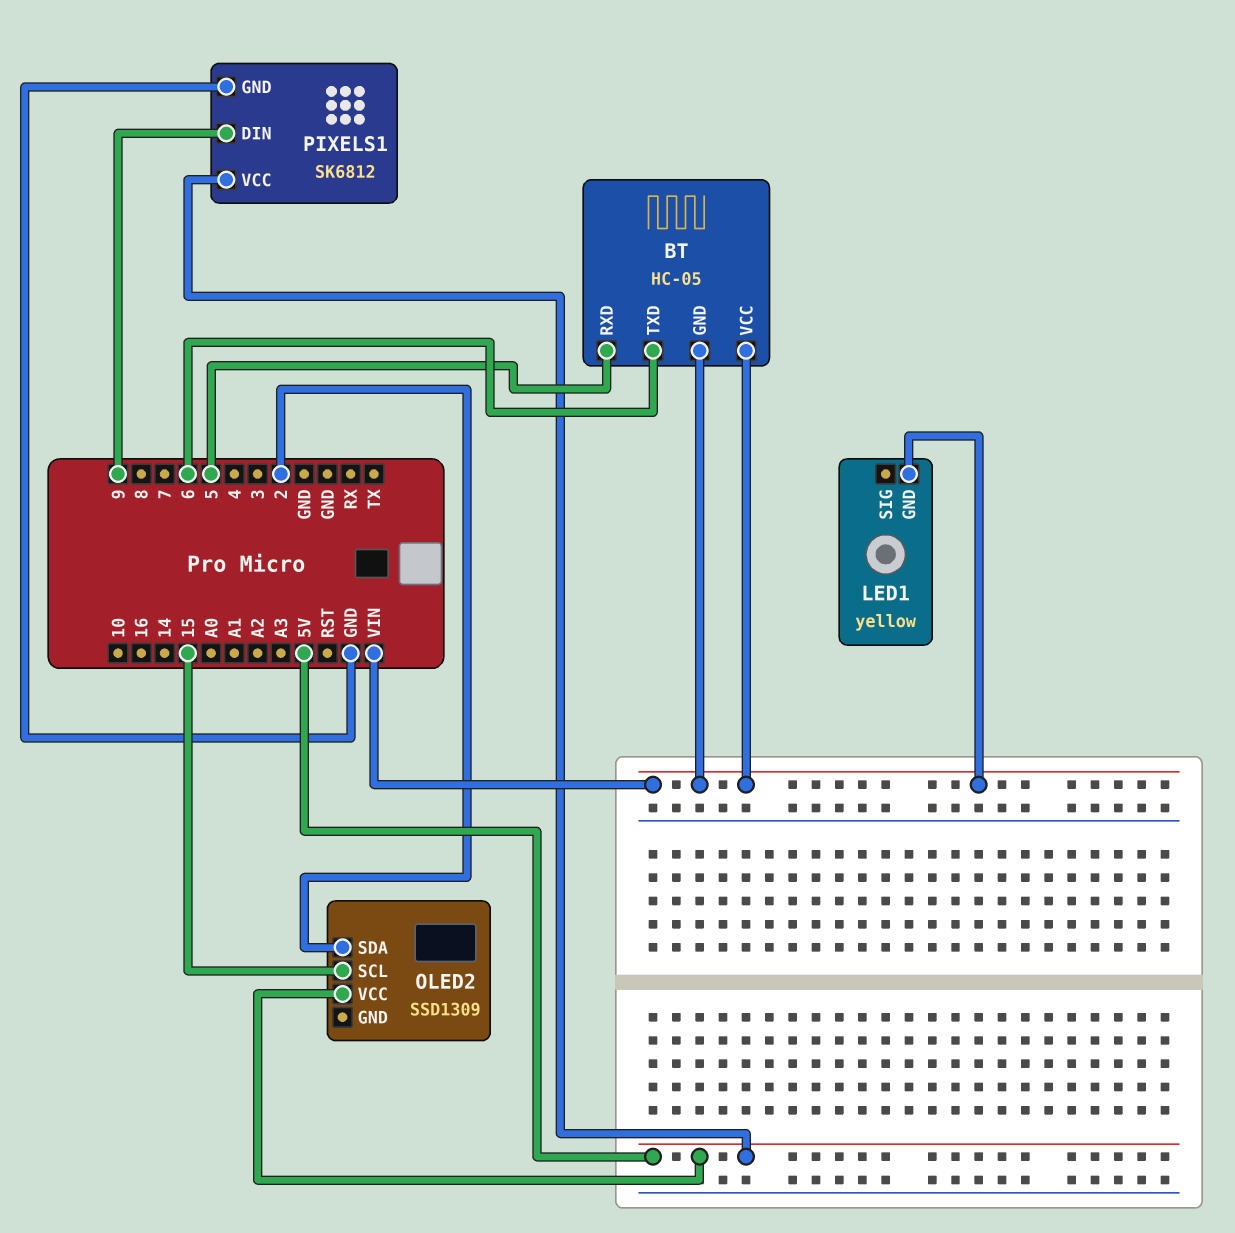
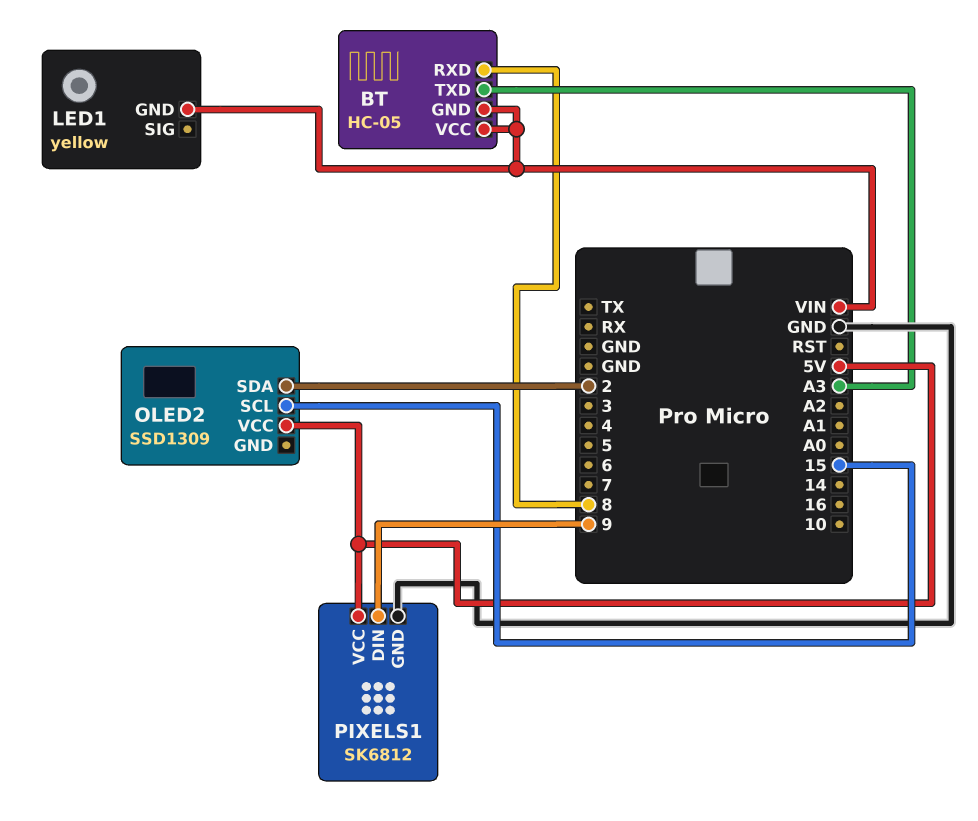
BT pin RXD: 5 -> 8
BT pin TXD: 6 -> A3

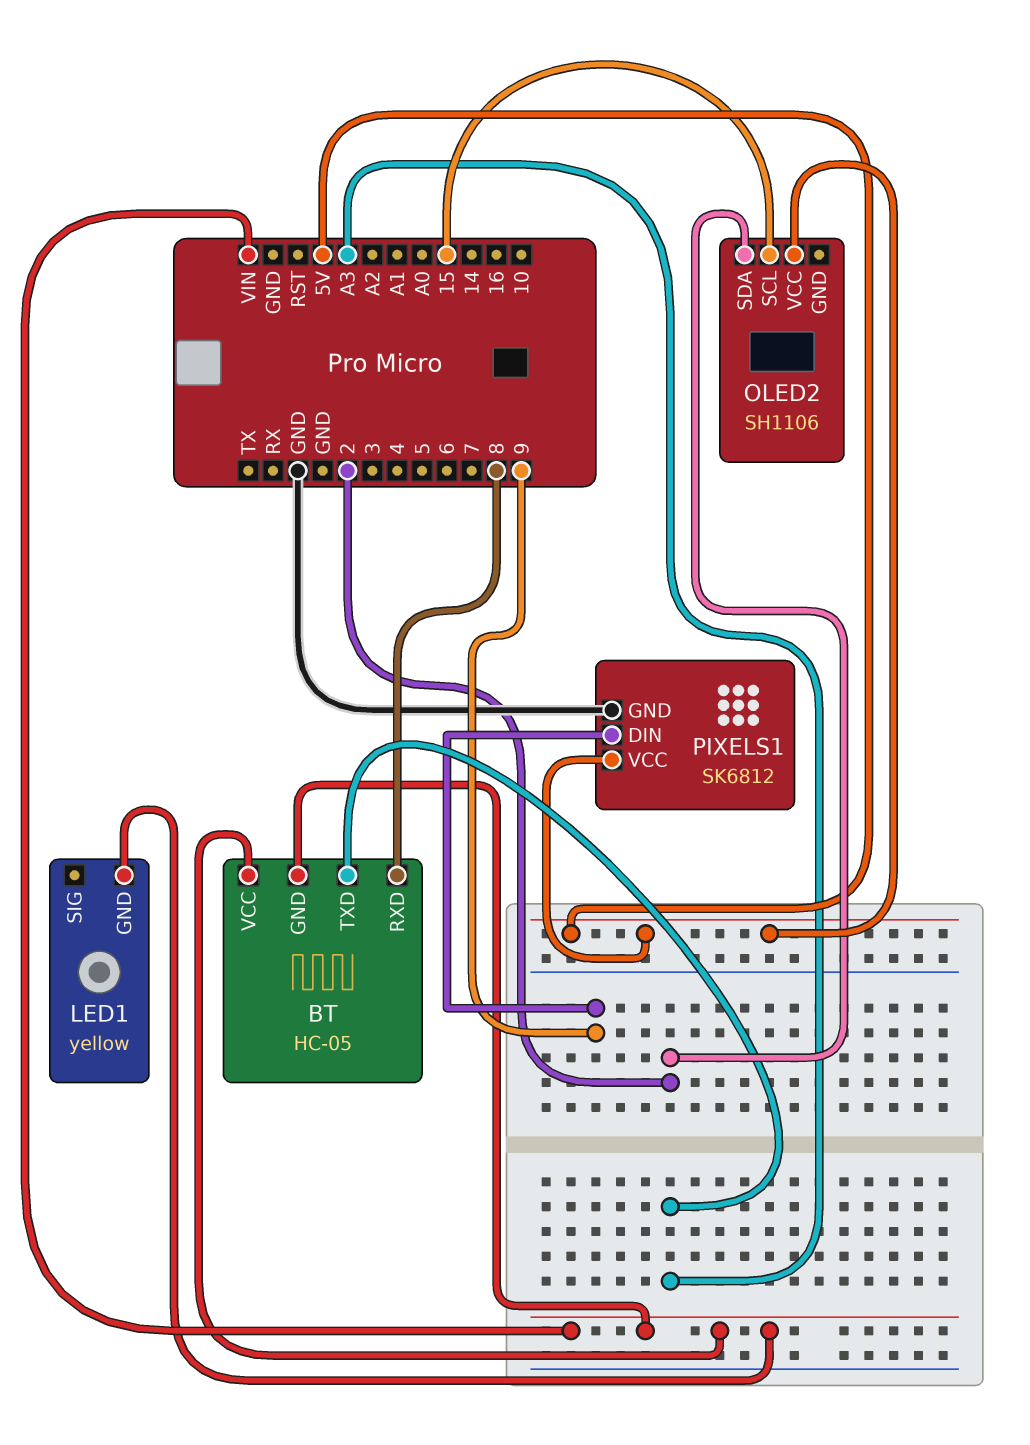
OLED2: SSD1309 -> SH1106

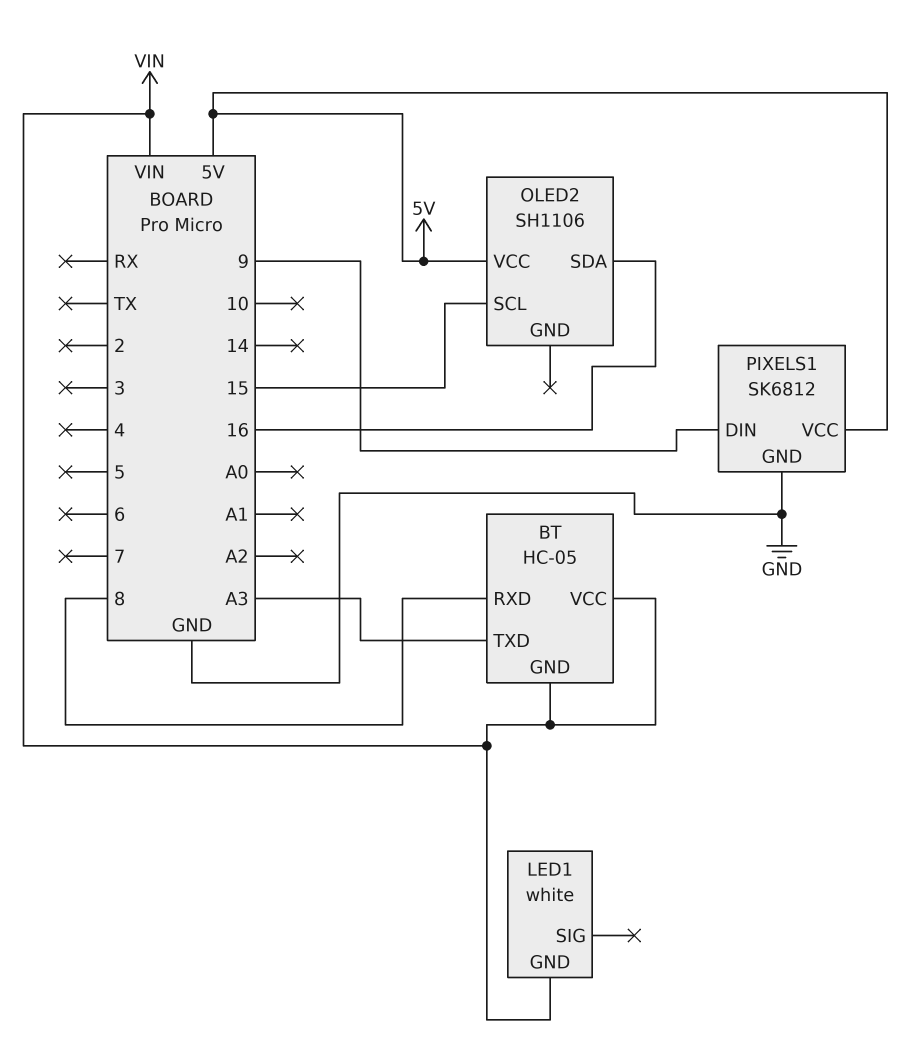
LED1: yellow -> white
OLED2 pin SDA: 2 -> 16

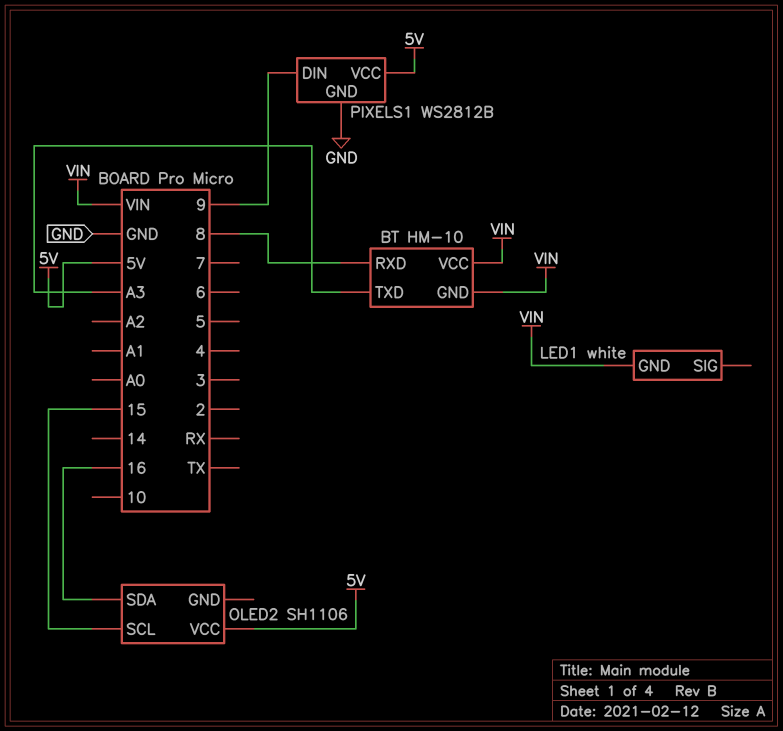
BT: HC-05 -> HM-10
PIXELS1: SK6812 -> WS2812B

